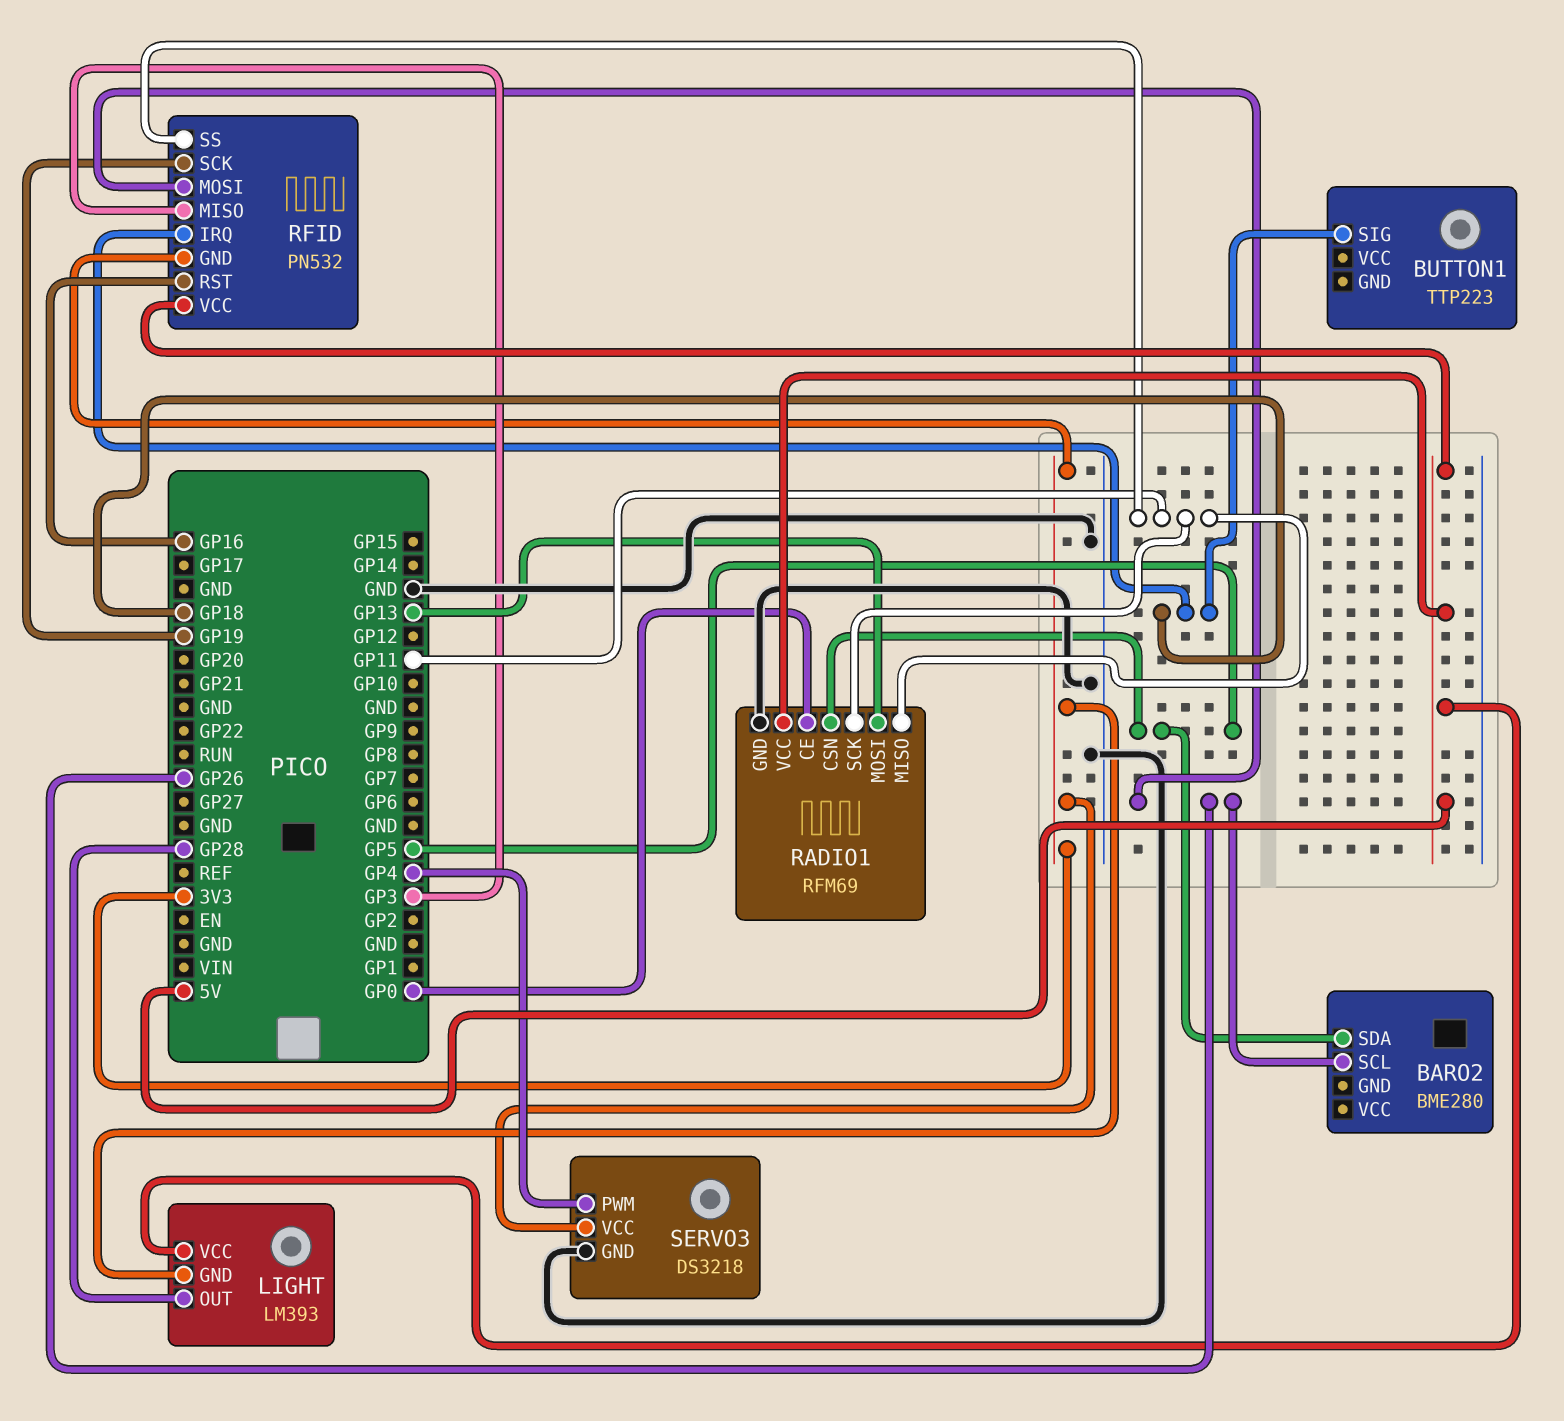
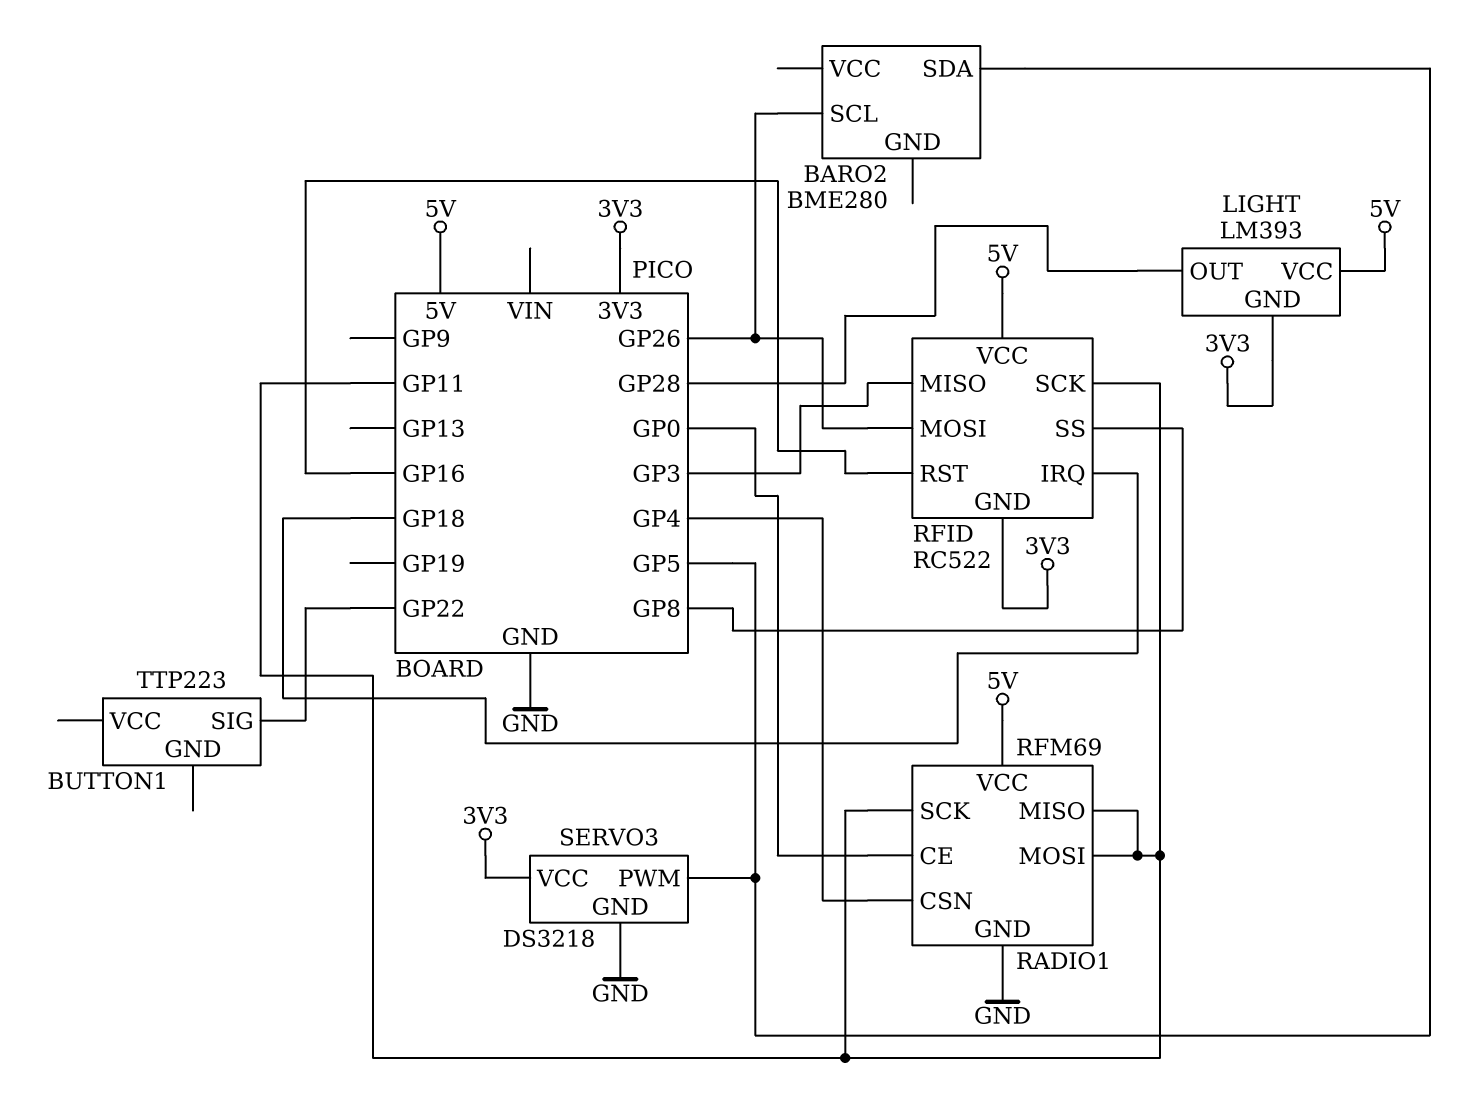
BUTTON1 pin SIG: GP18 -> GP22
RADIO1 pin CSN: GP5 -> GP4
RADIO1 pin MOSI: GP13 -> GP11
RFID: PN532 -> RC522
RFID pin SCK: GP19 -> GP11
RFID pin SS: GP11 -> GP8
SERVO3 pin PWM: GP4 -> GP5

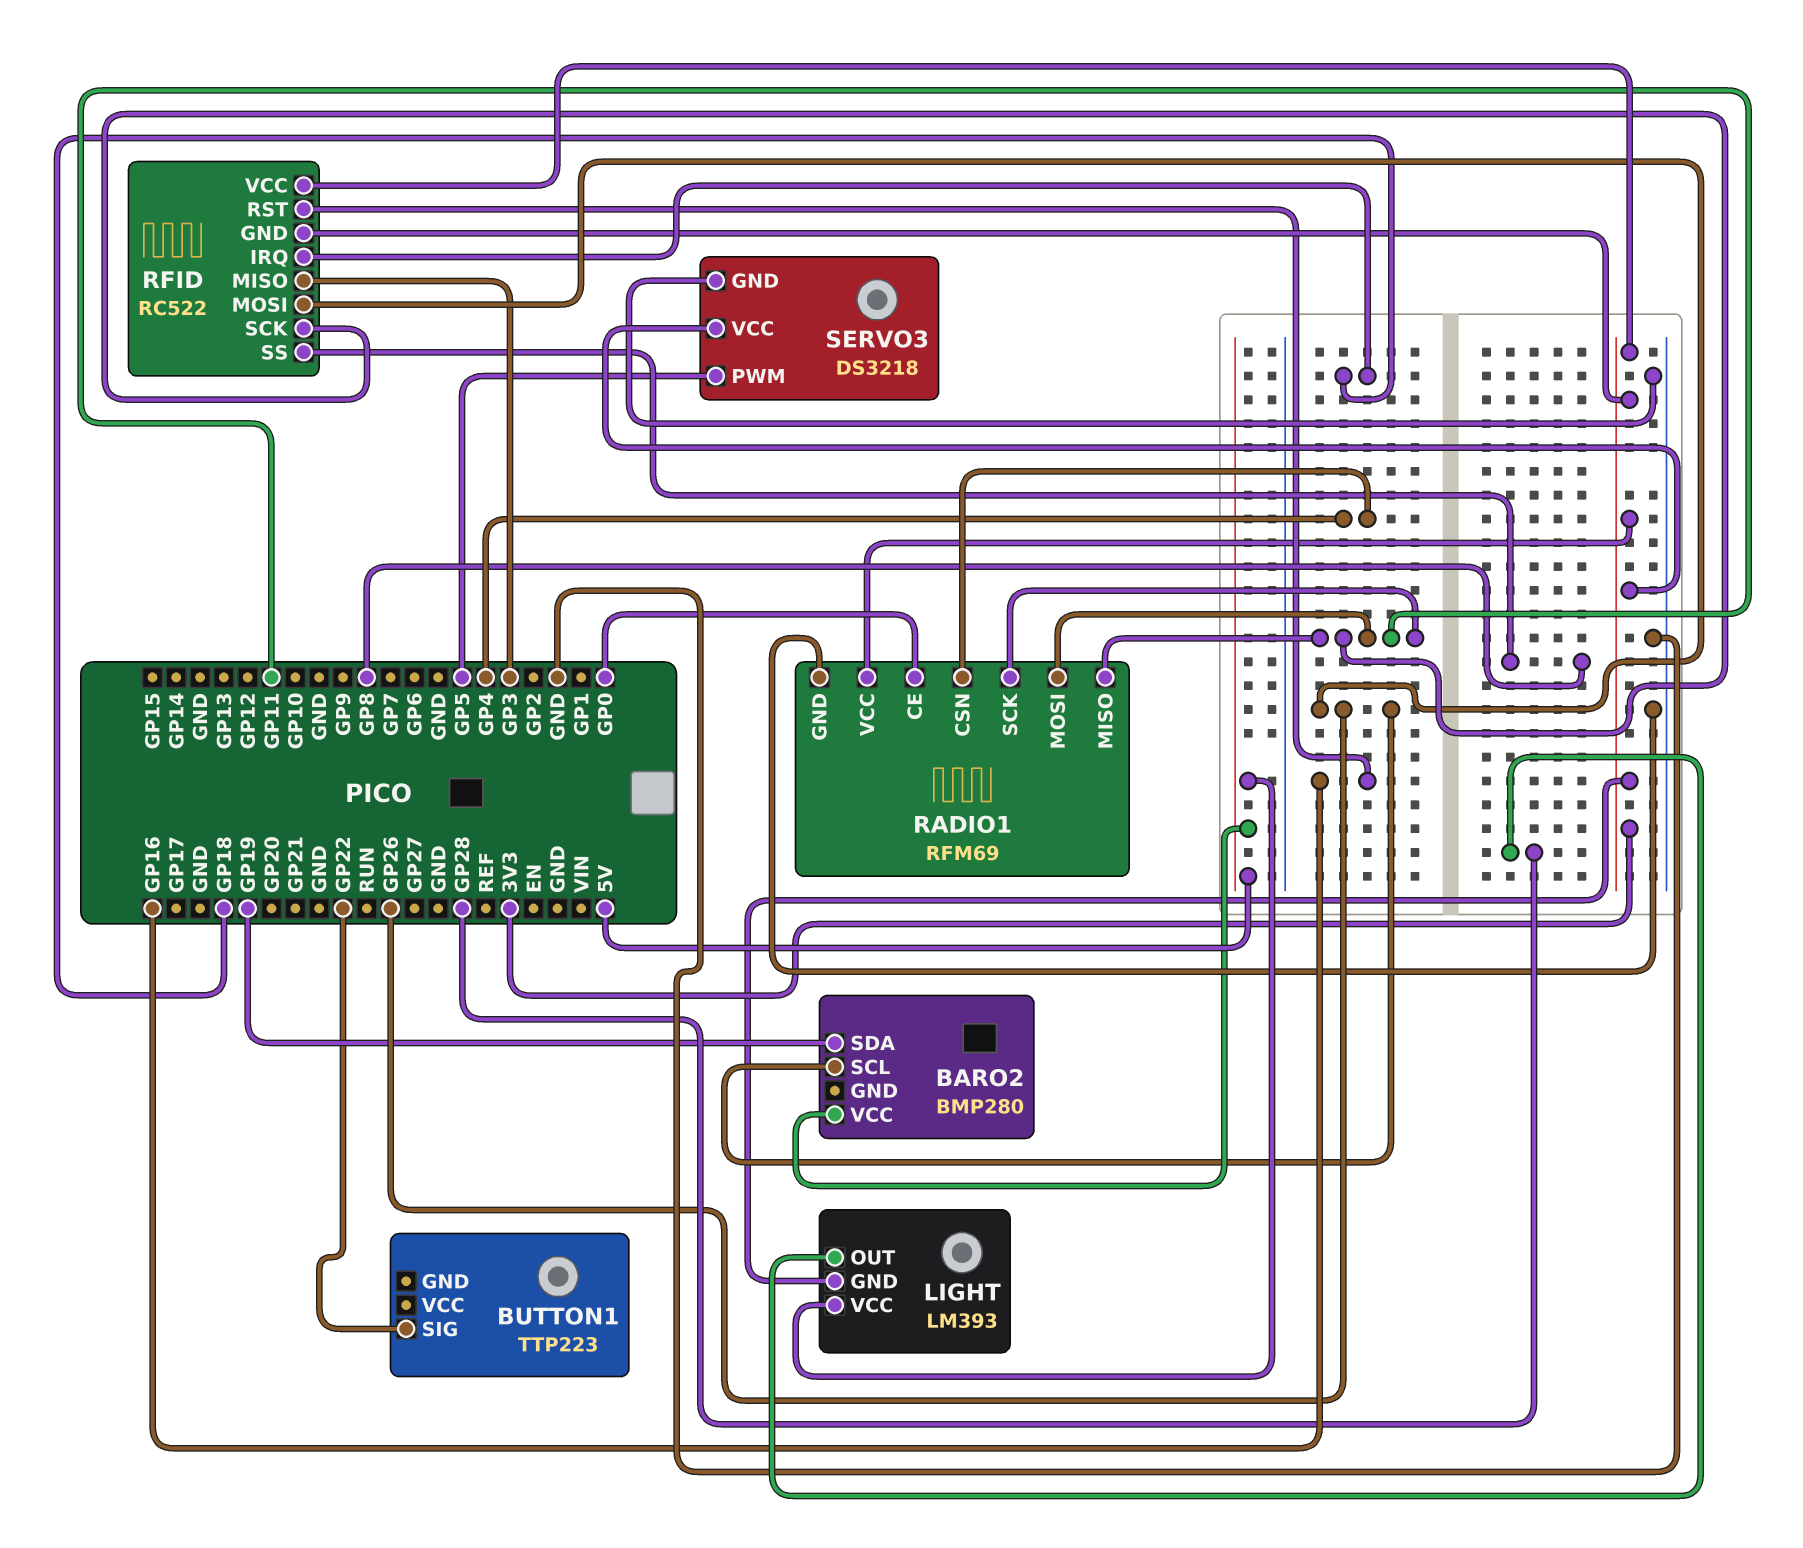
BARO2: BME280 -> BMP280
BARO2 pin SDA: GP5 -> GP19
BARO2 pin VCC: none -> 5V
RADIO1 pin VCC: 5V -> 3V3
RFID pin VCC: 5V -> 3V3

